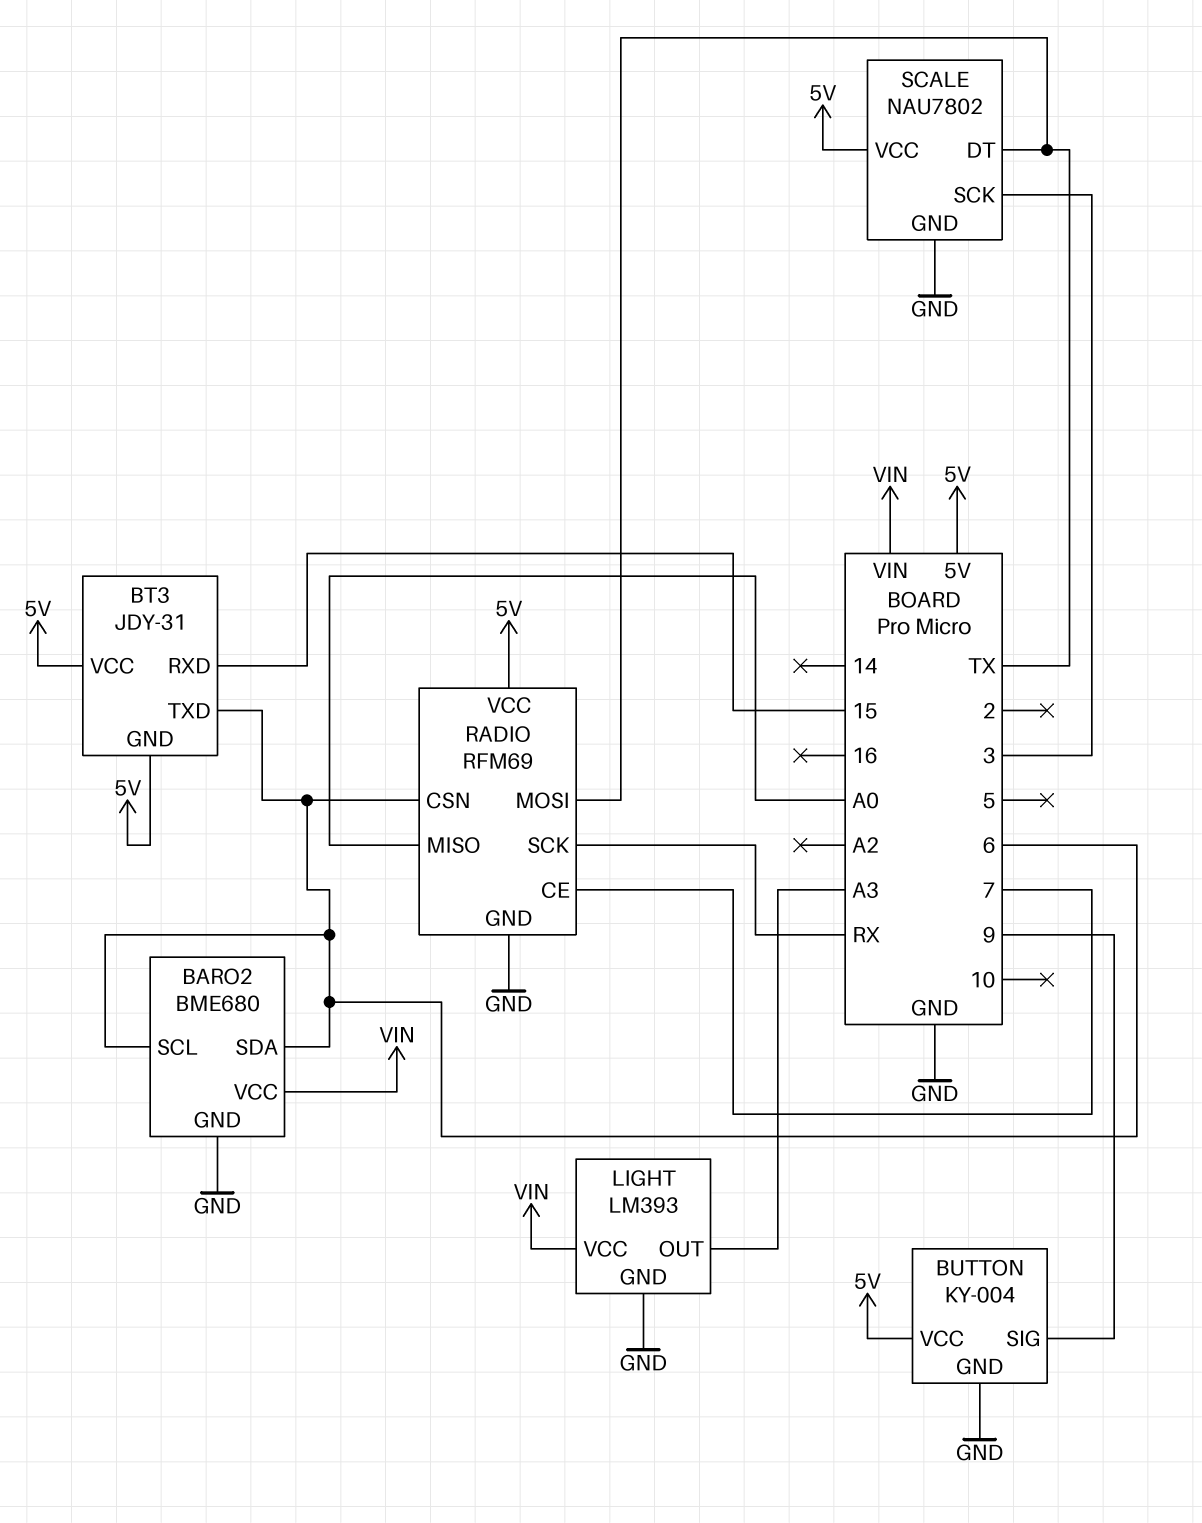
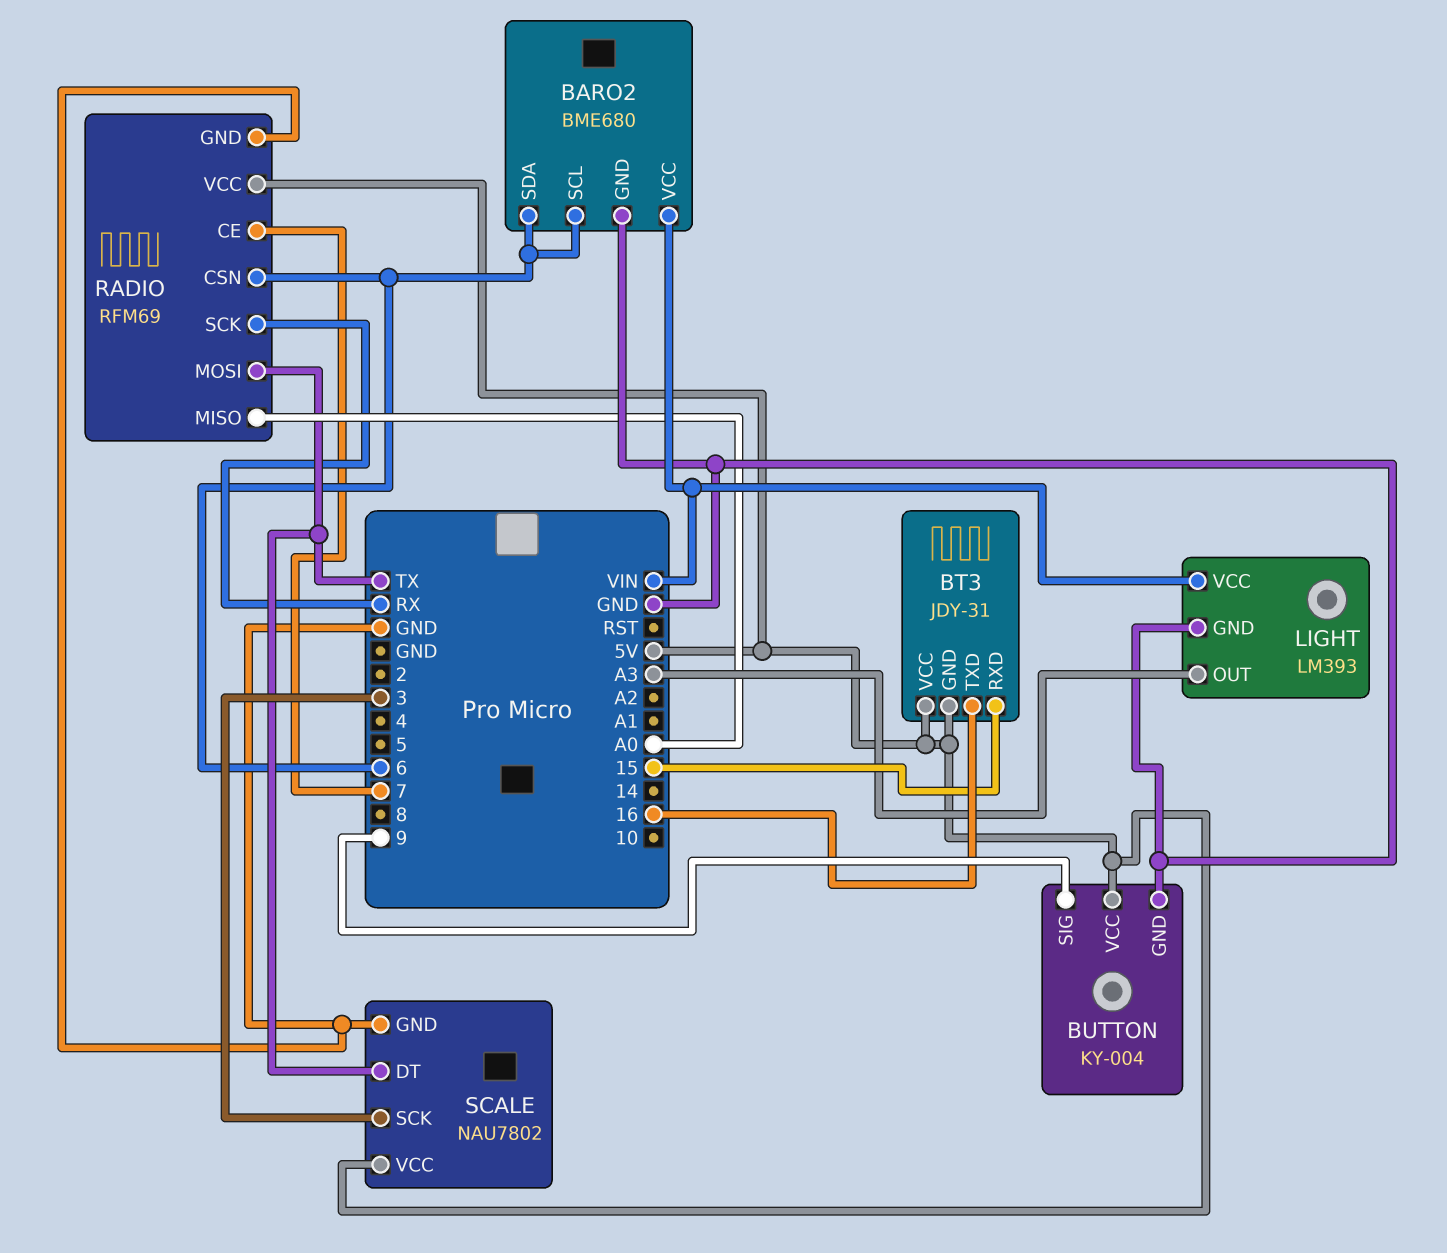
BT3 pin TXD: 6 -> 16

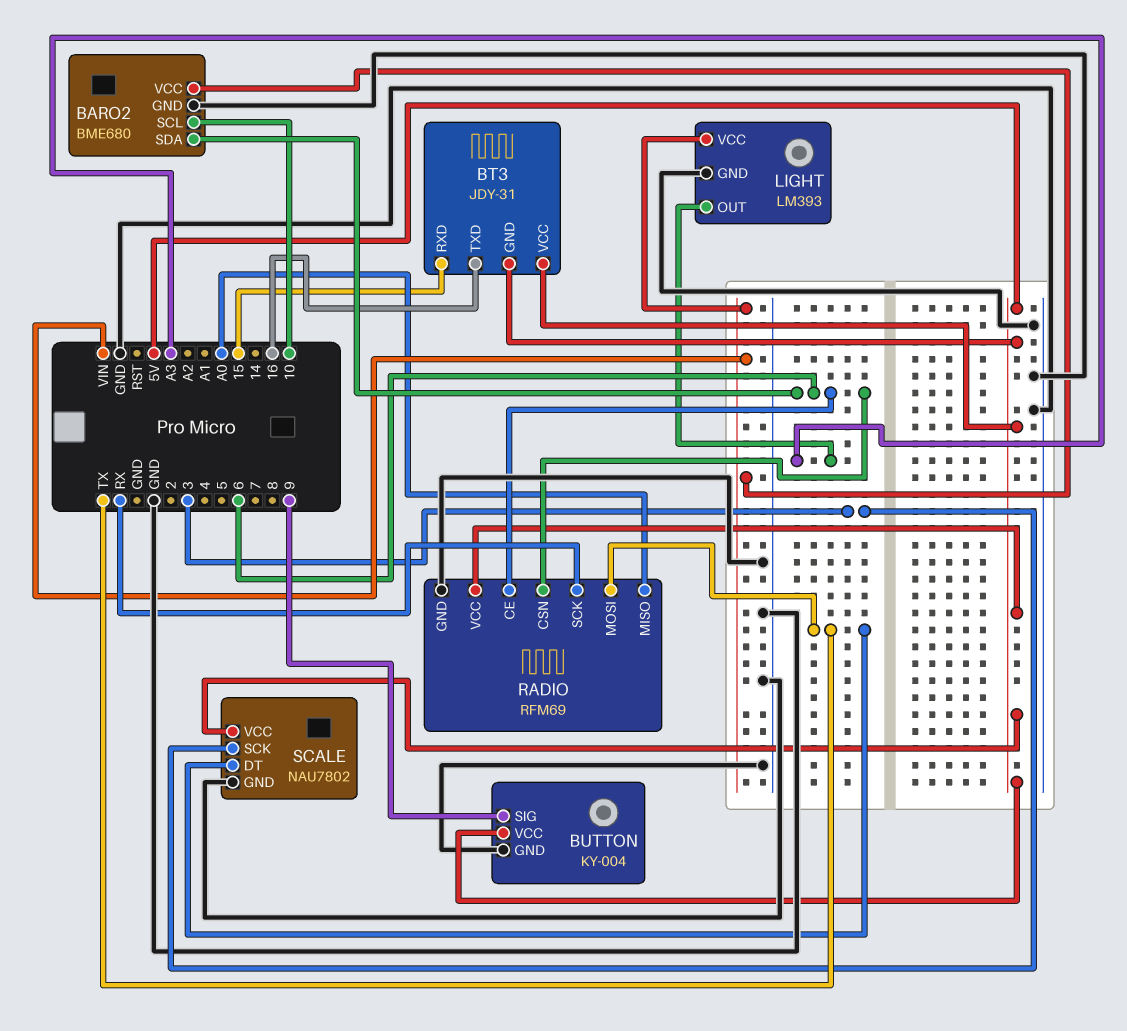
BARO2 pin SCL: 6 -> 10
RADIO pin CE: 7 -> 6

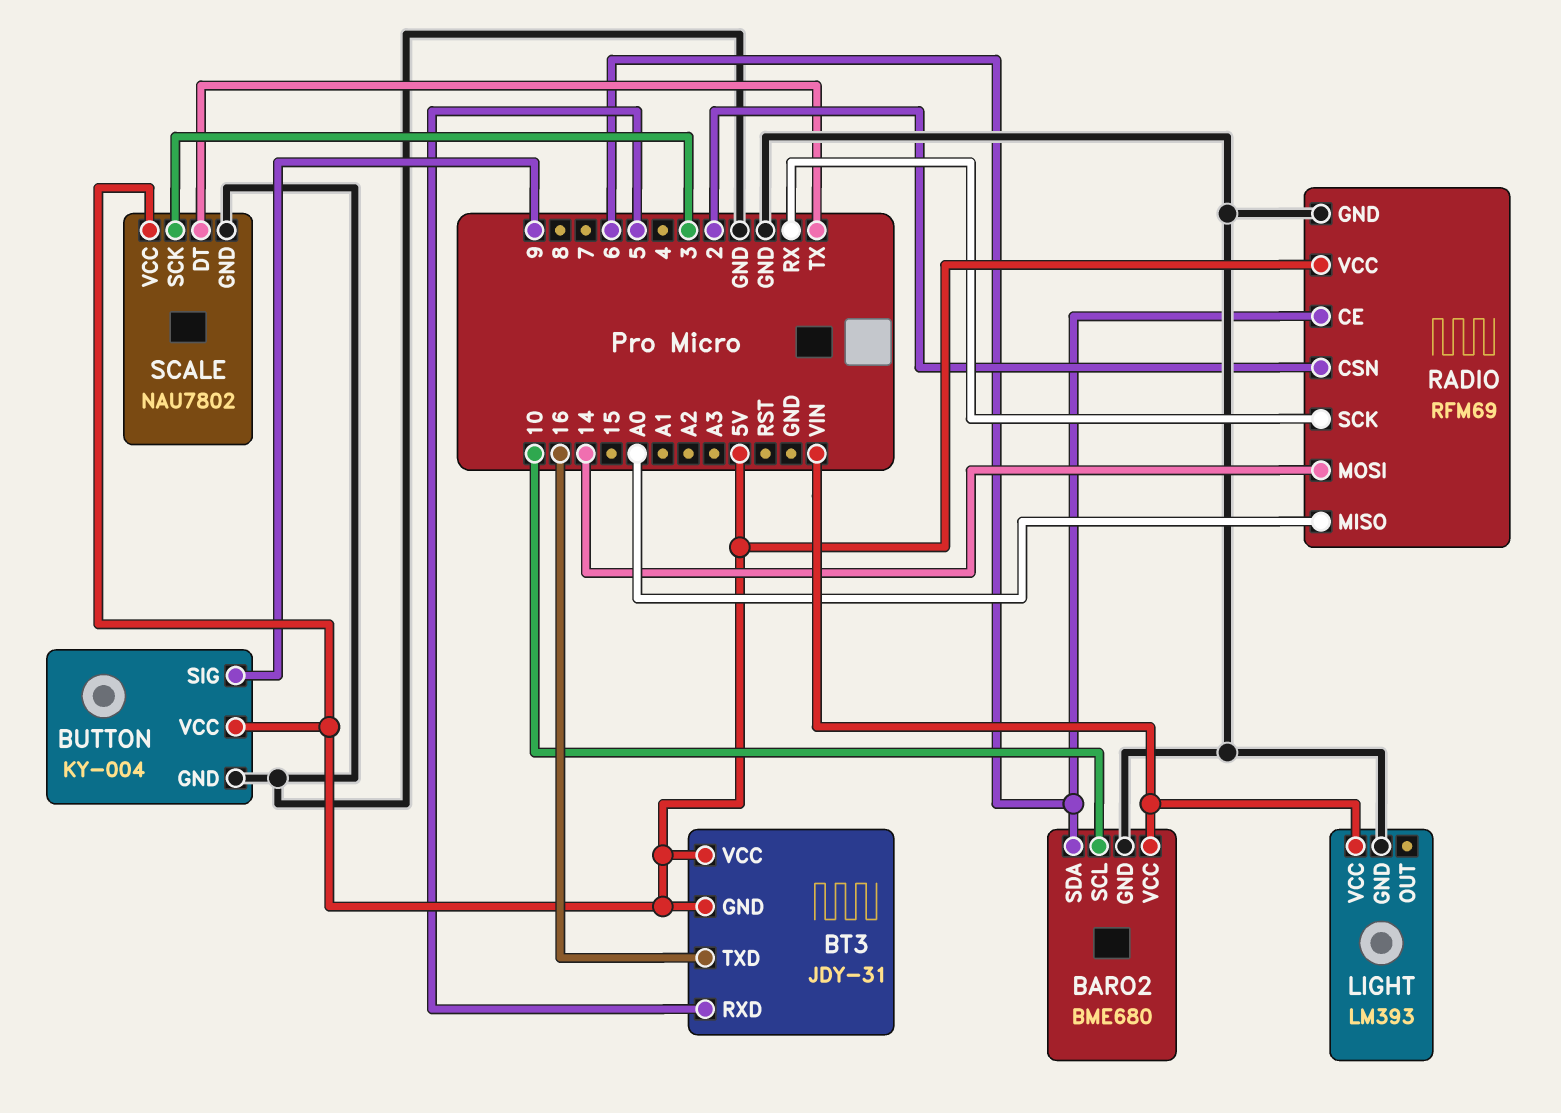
BT3 pin RXD: 15 -> 5
LIGHT pin OUT: A3 -> none
RADIO pin CSN: 6 -> 2
RADIO pin MOSI: TX -> 14

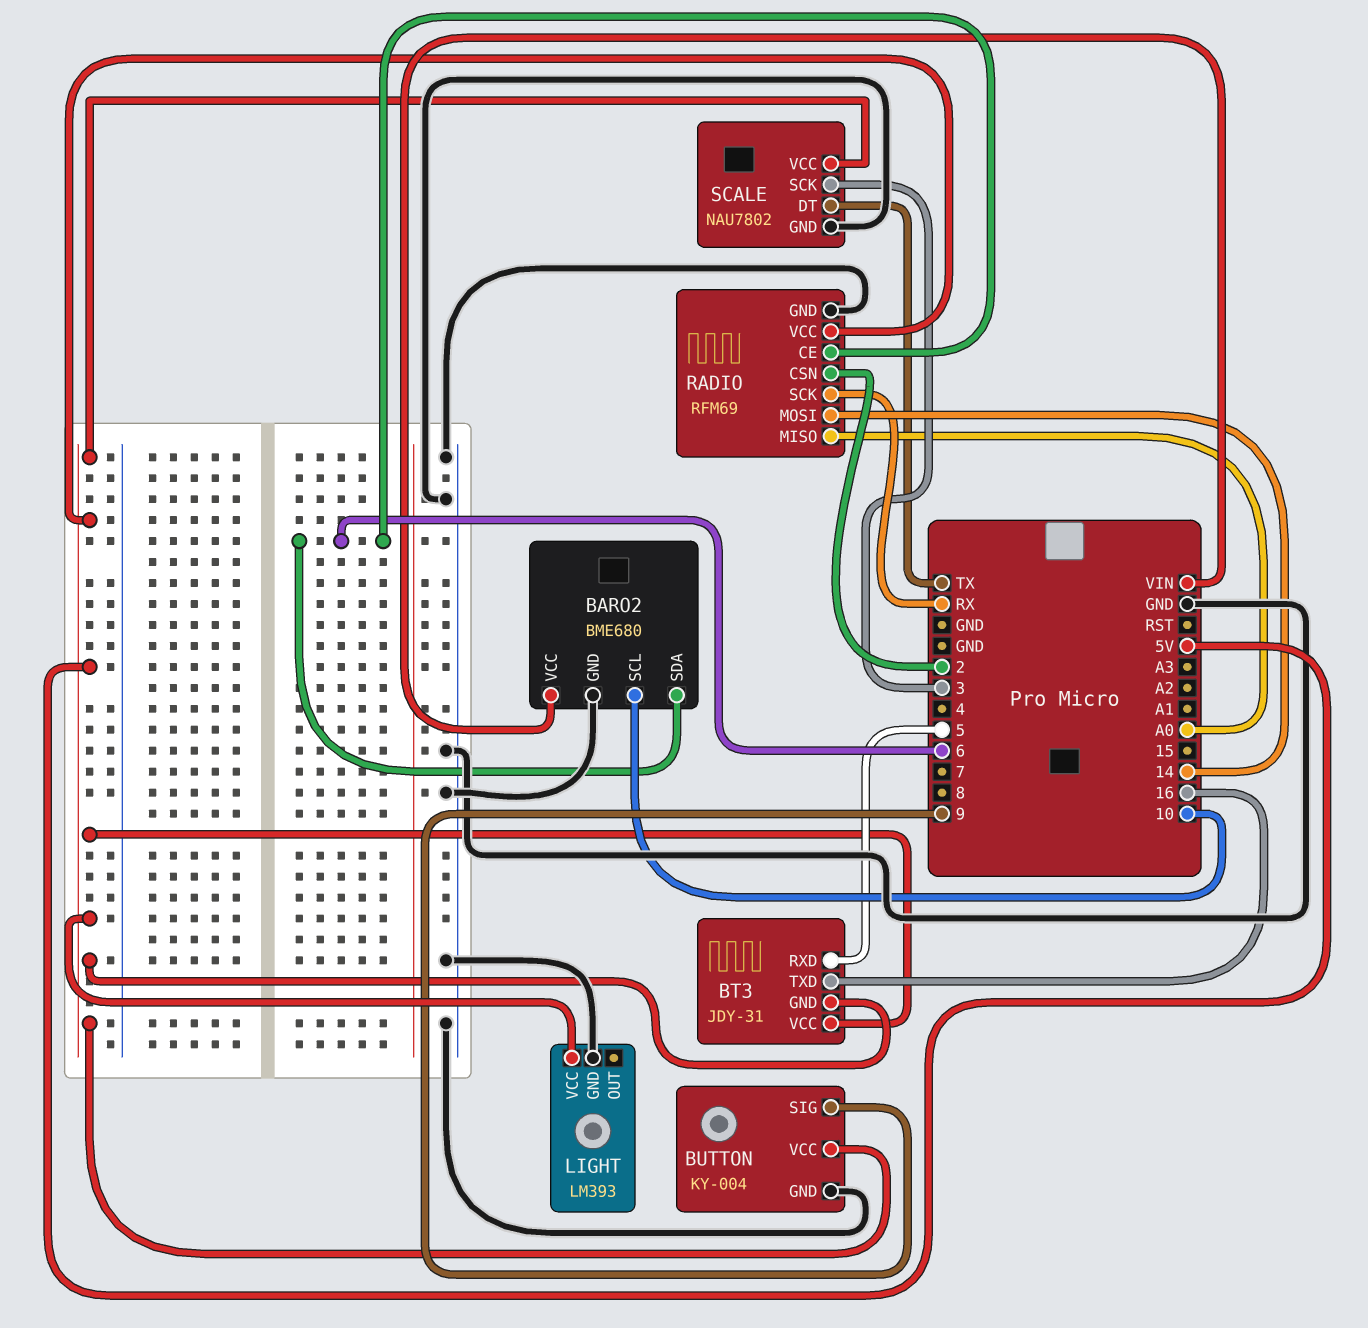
LIGHT pin VCC: VIN -> 5V

